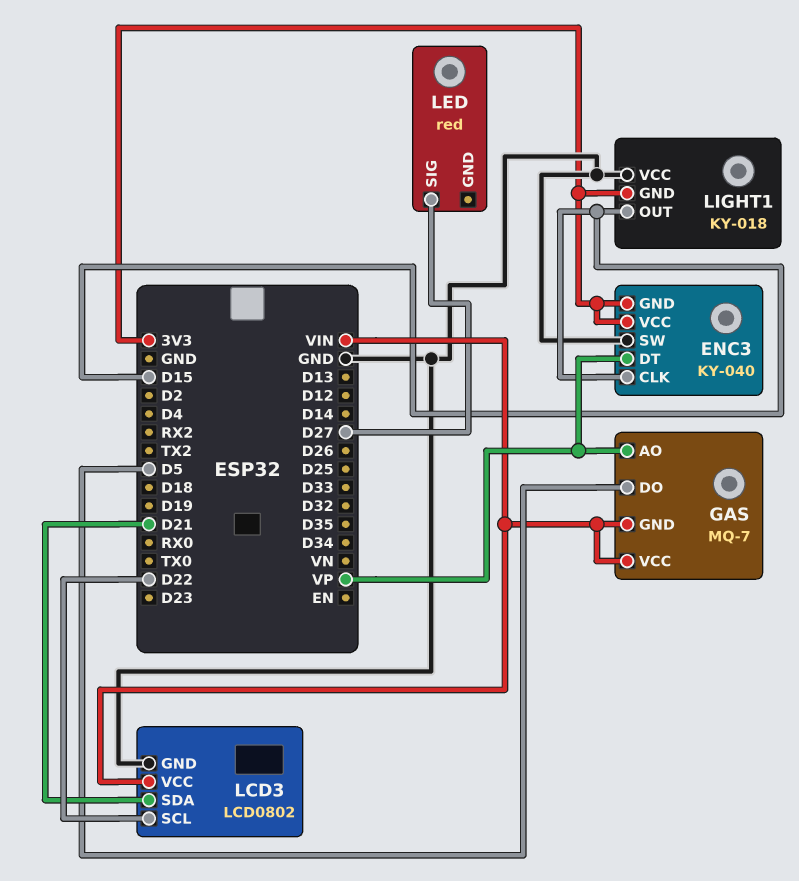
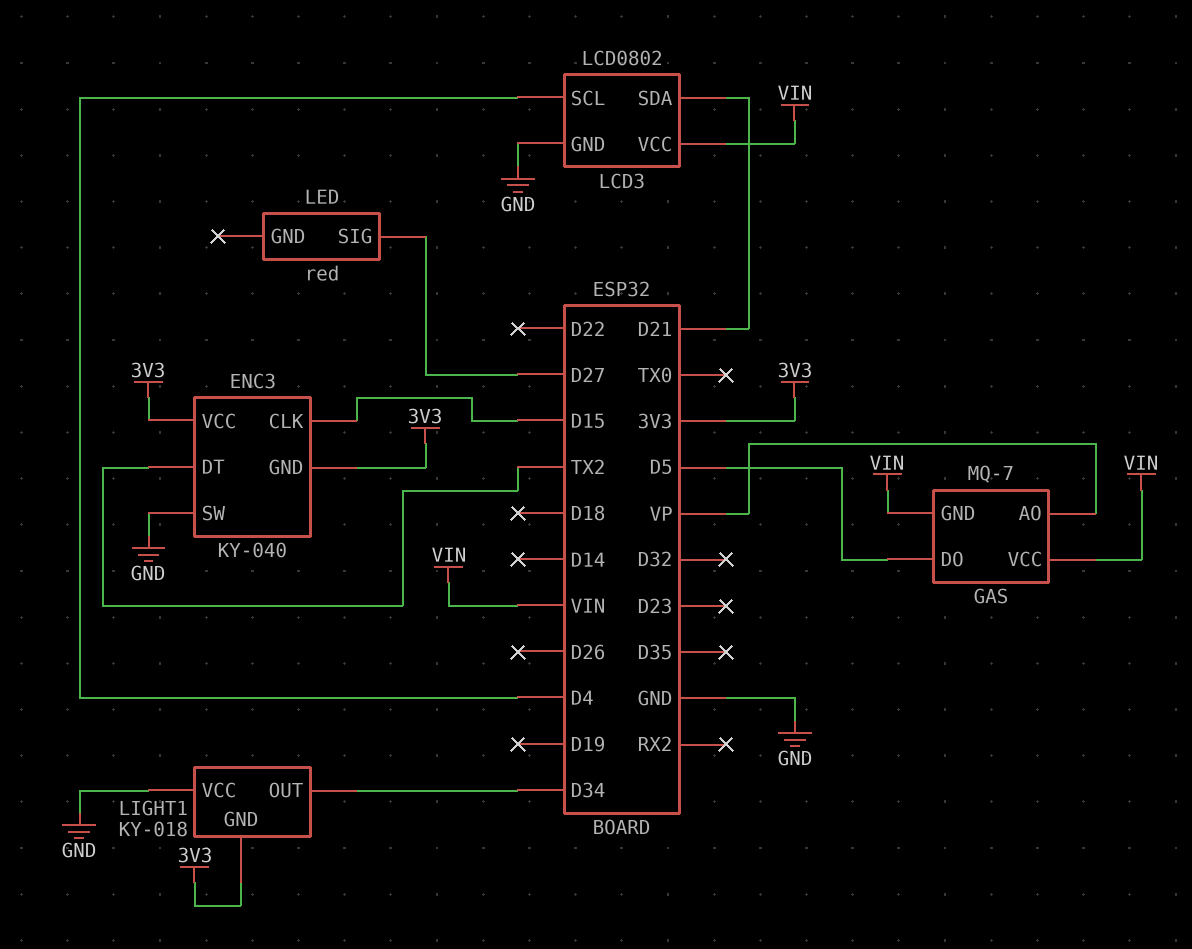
ENC3 pin DT: VP -> TX2
LCD3 pin SCL: D22 -> D4
LIGHT1 pin OUT: D15 -> D34

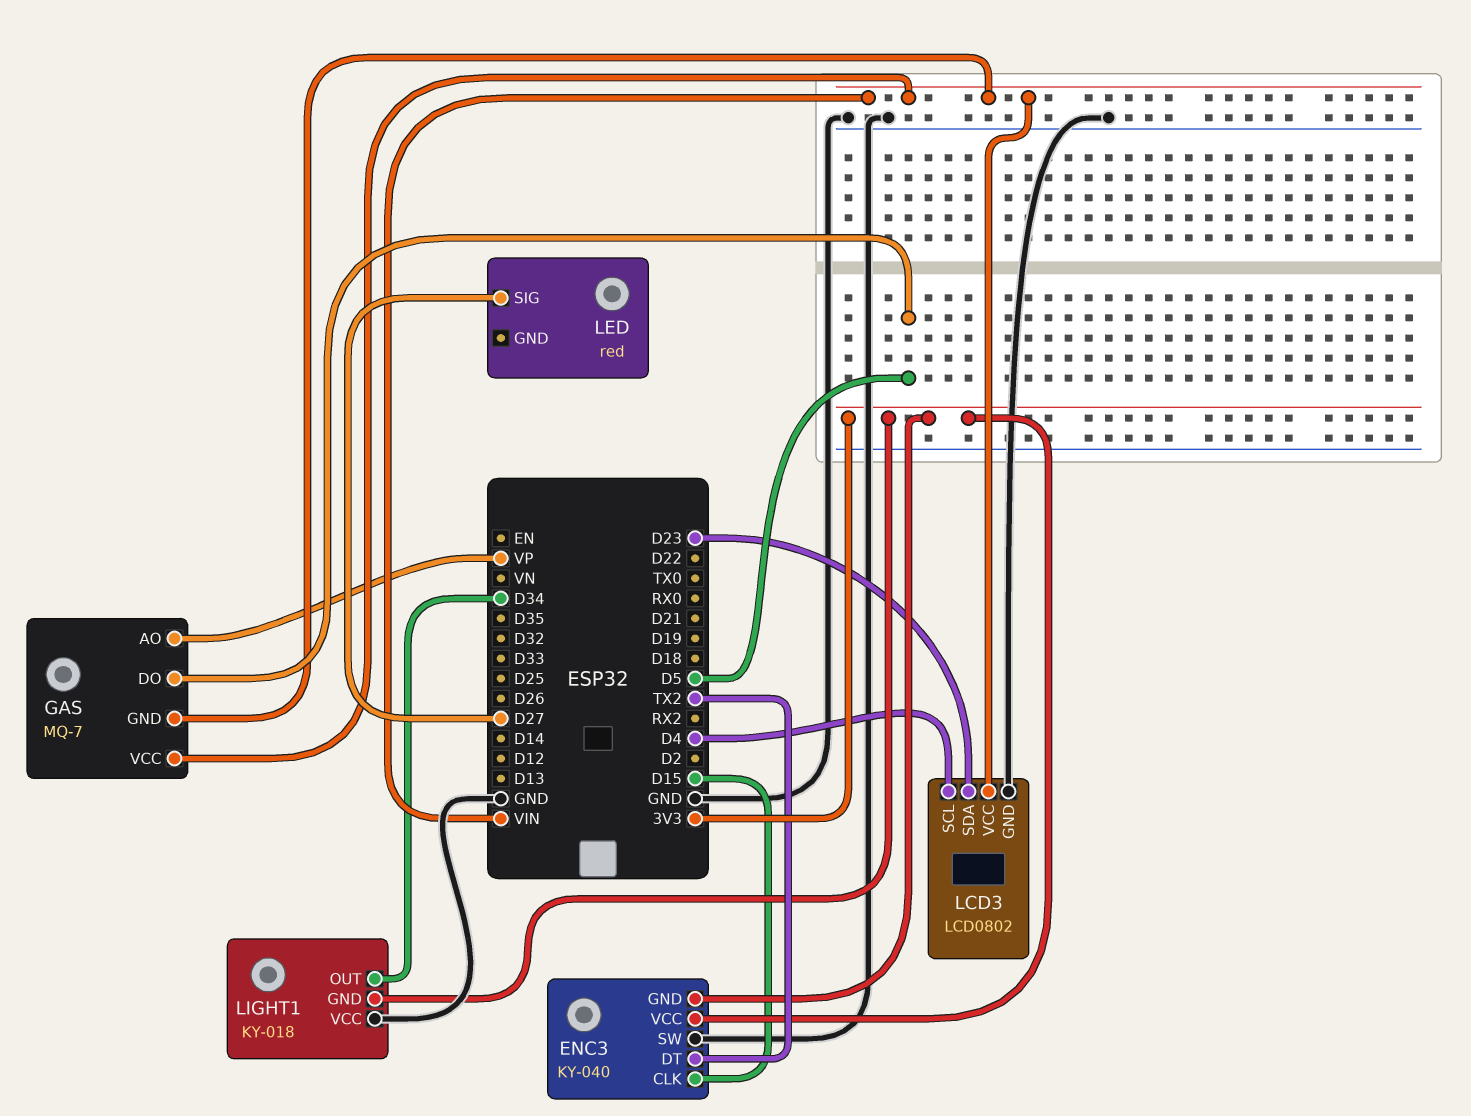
LCD3 pin SDA: D21 -> D23

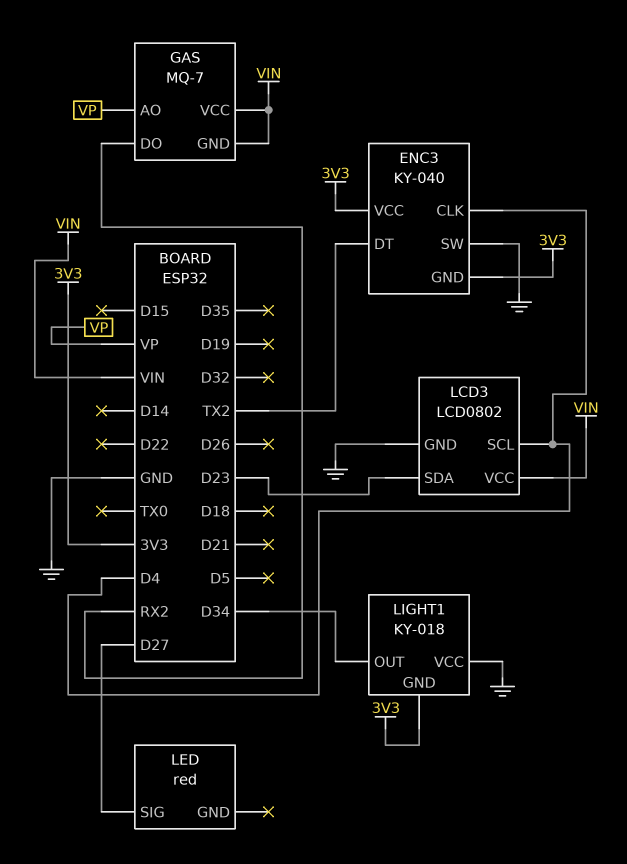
ENC3 pin CLK: D15 -> D4
GAS pin DO: D5 -> RX2

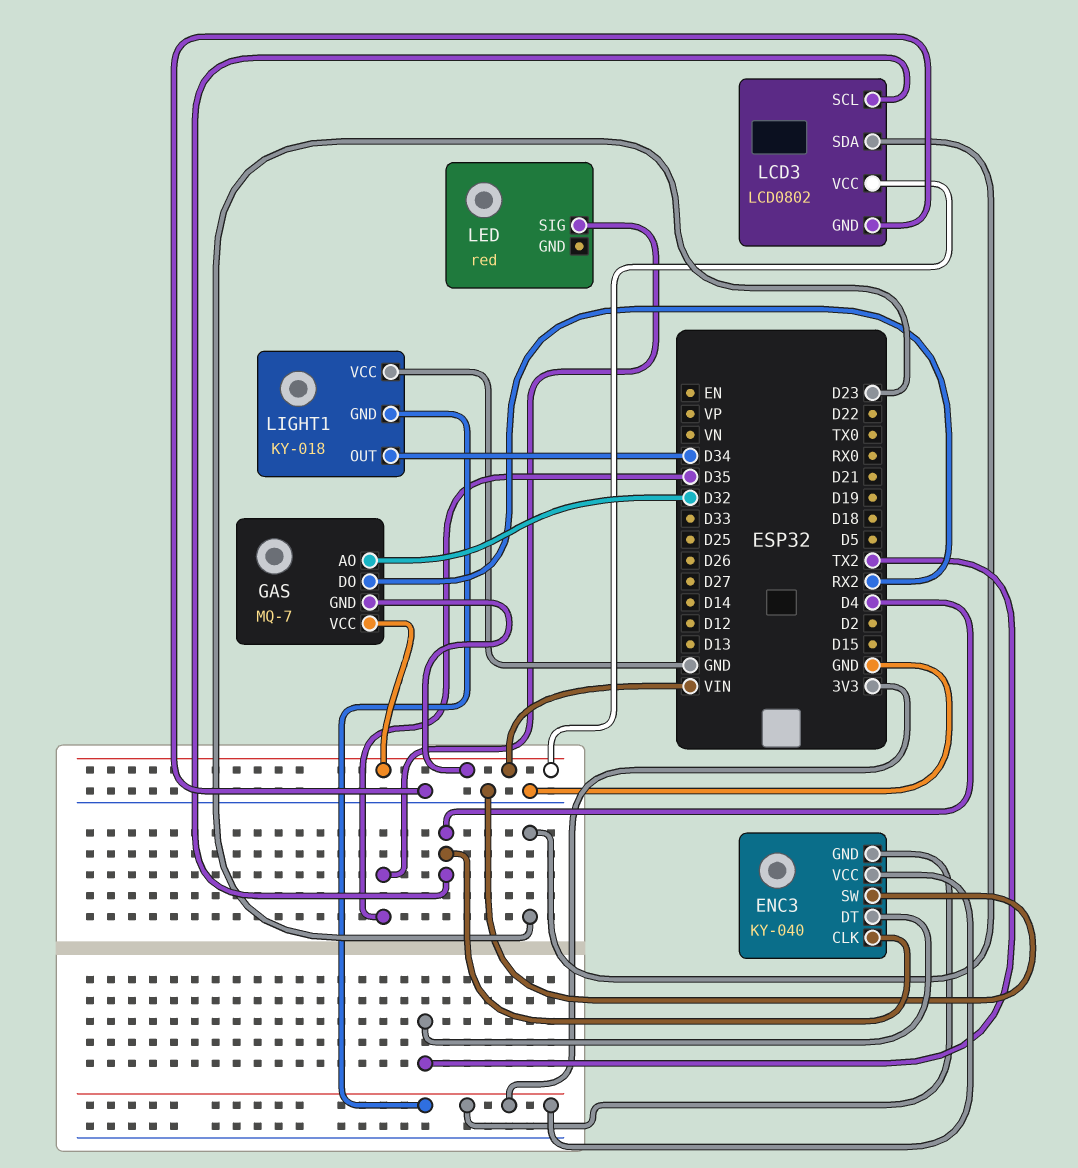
GAS pin AO: VP -> D32
LED pin SIG: D27 -> D35

